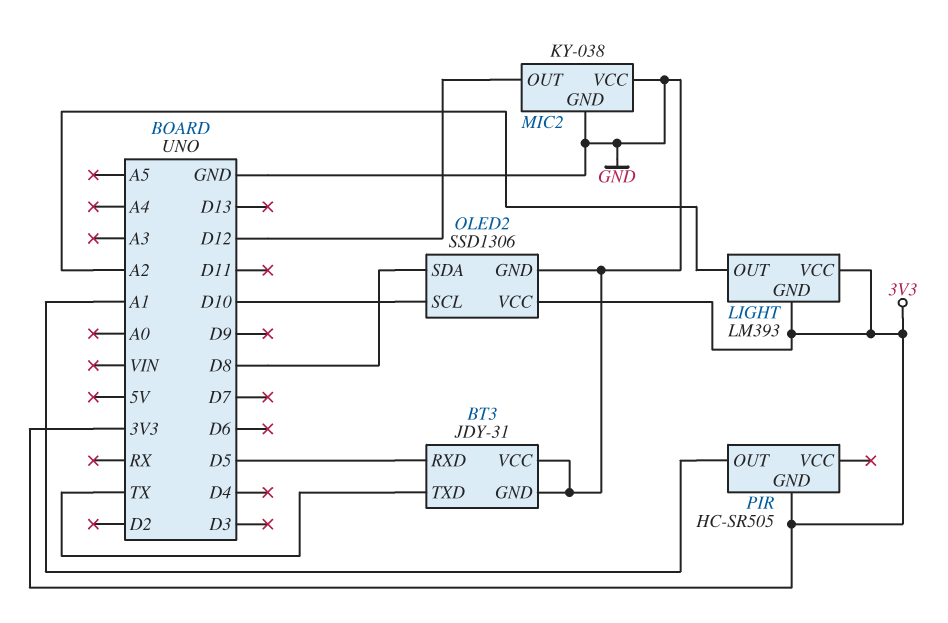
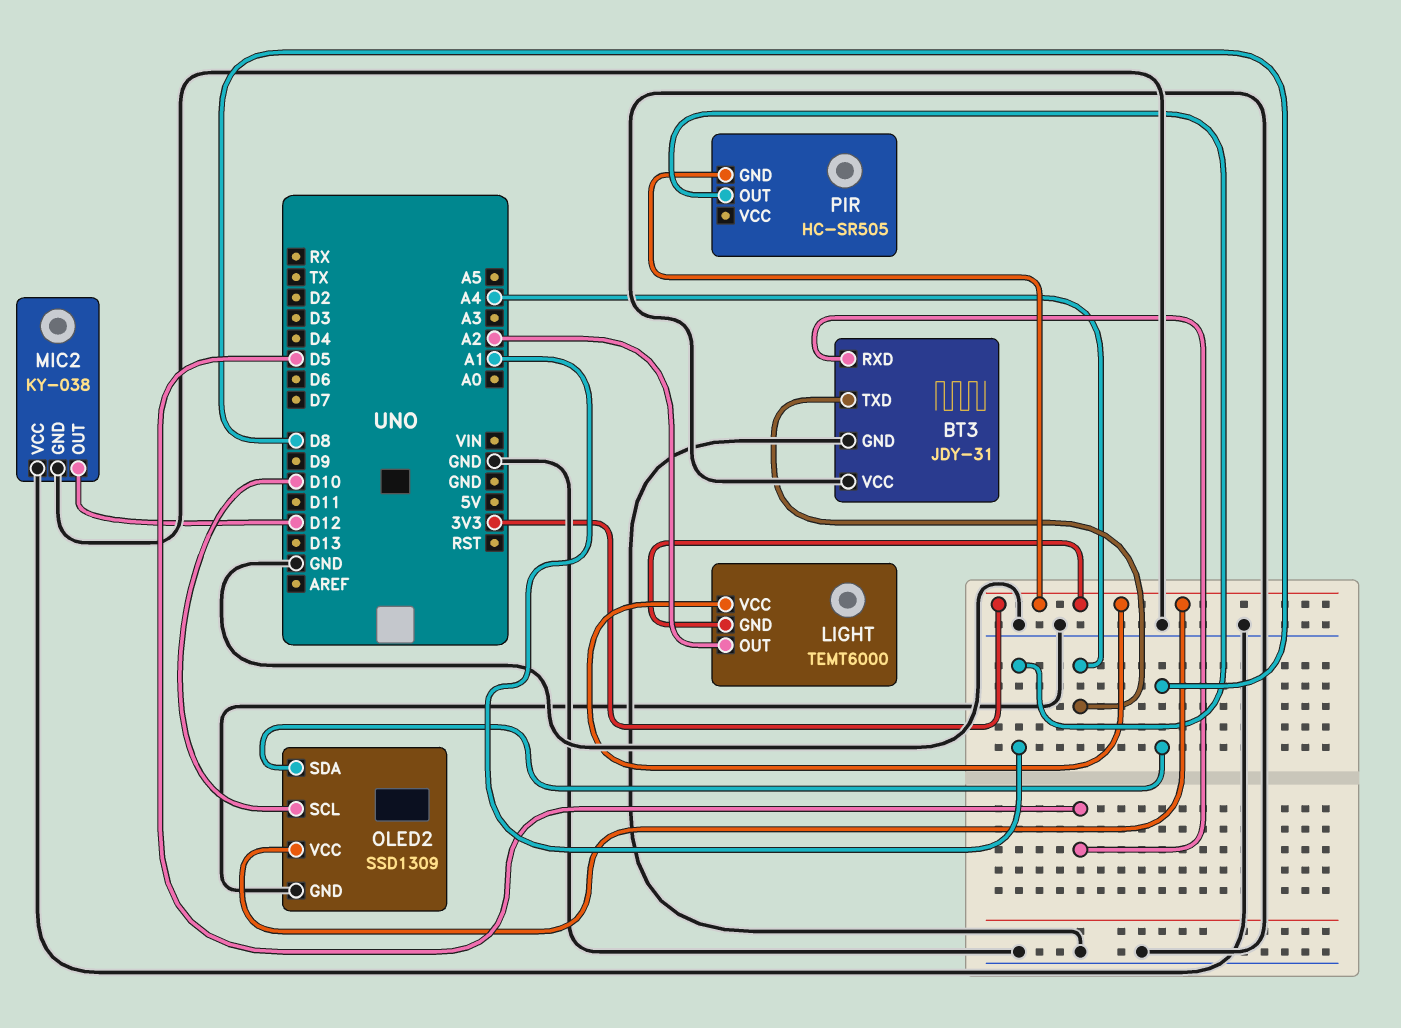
BT3 pin TXD: TX -> A4
LIGHT: LM393 -> TEMT6000
OLED2: SSD1306 -> SSD1309

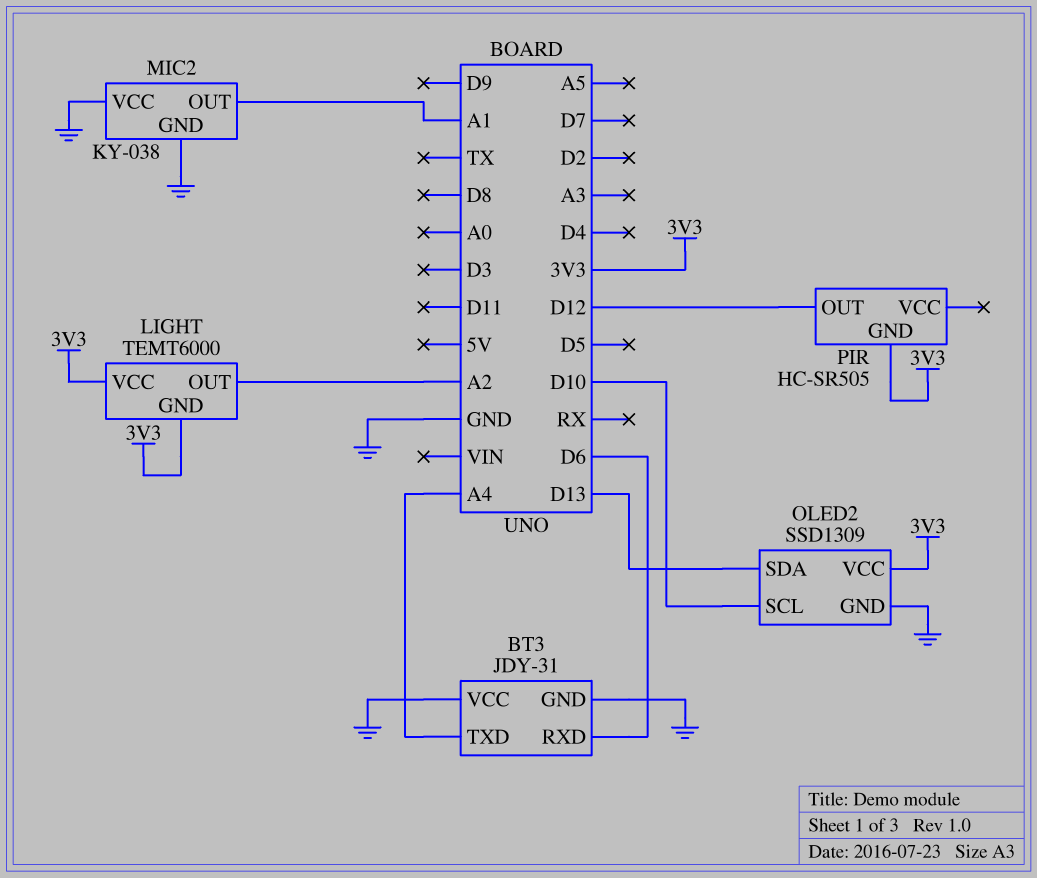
BT3 pin RXD: D5 -> D6
MIC2 pin OUT: D12 -> A1
OLED2 pin SDA: D8 -> D13
PIR pin OUT: A1 -> D12

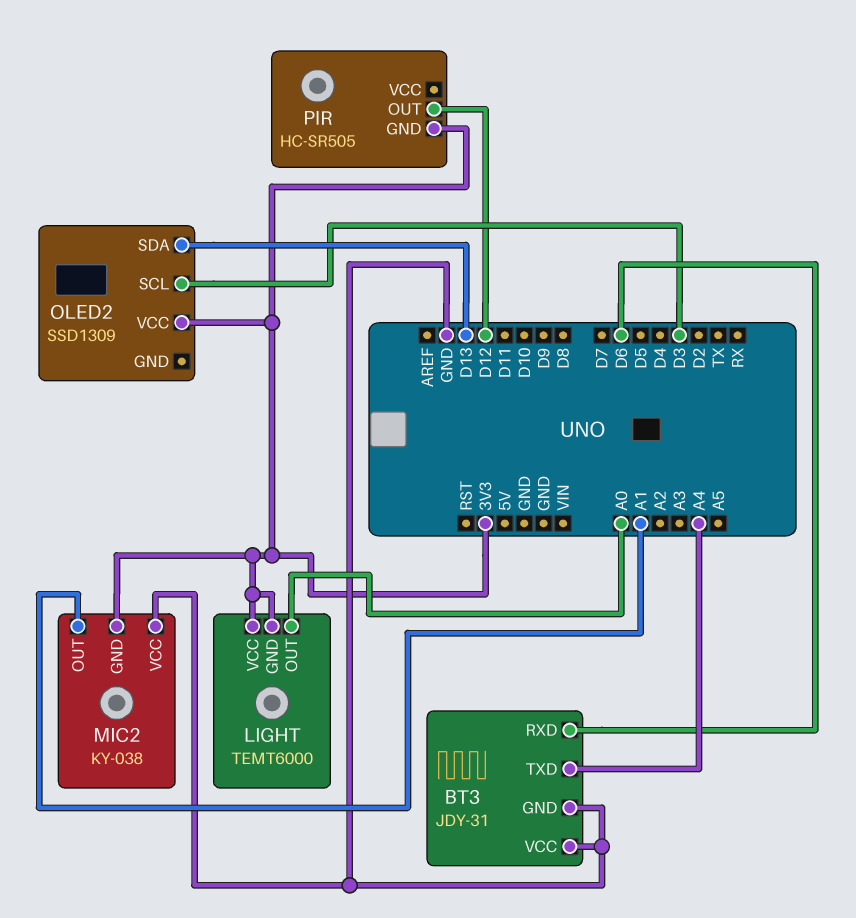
LIGHT pin OUT: A2 -> A0
MIC2 pin GND: GND -> 3V3
OLED2 pin GND: GND -> none
OLED2 pin SCL: D10 -> D3

